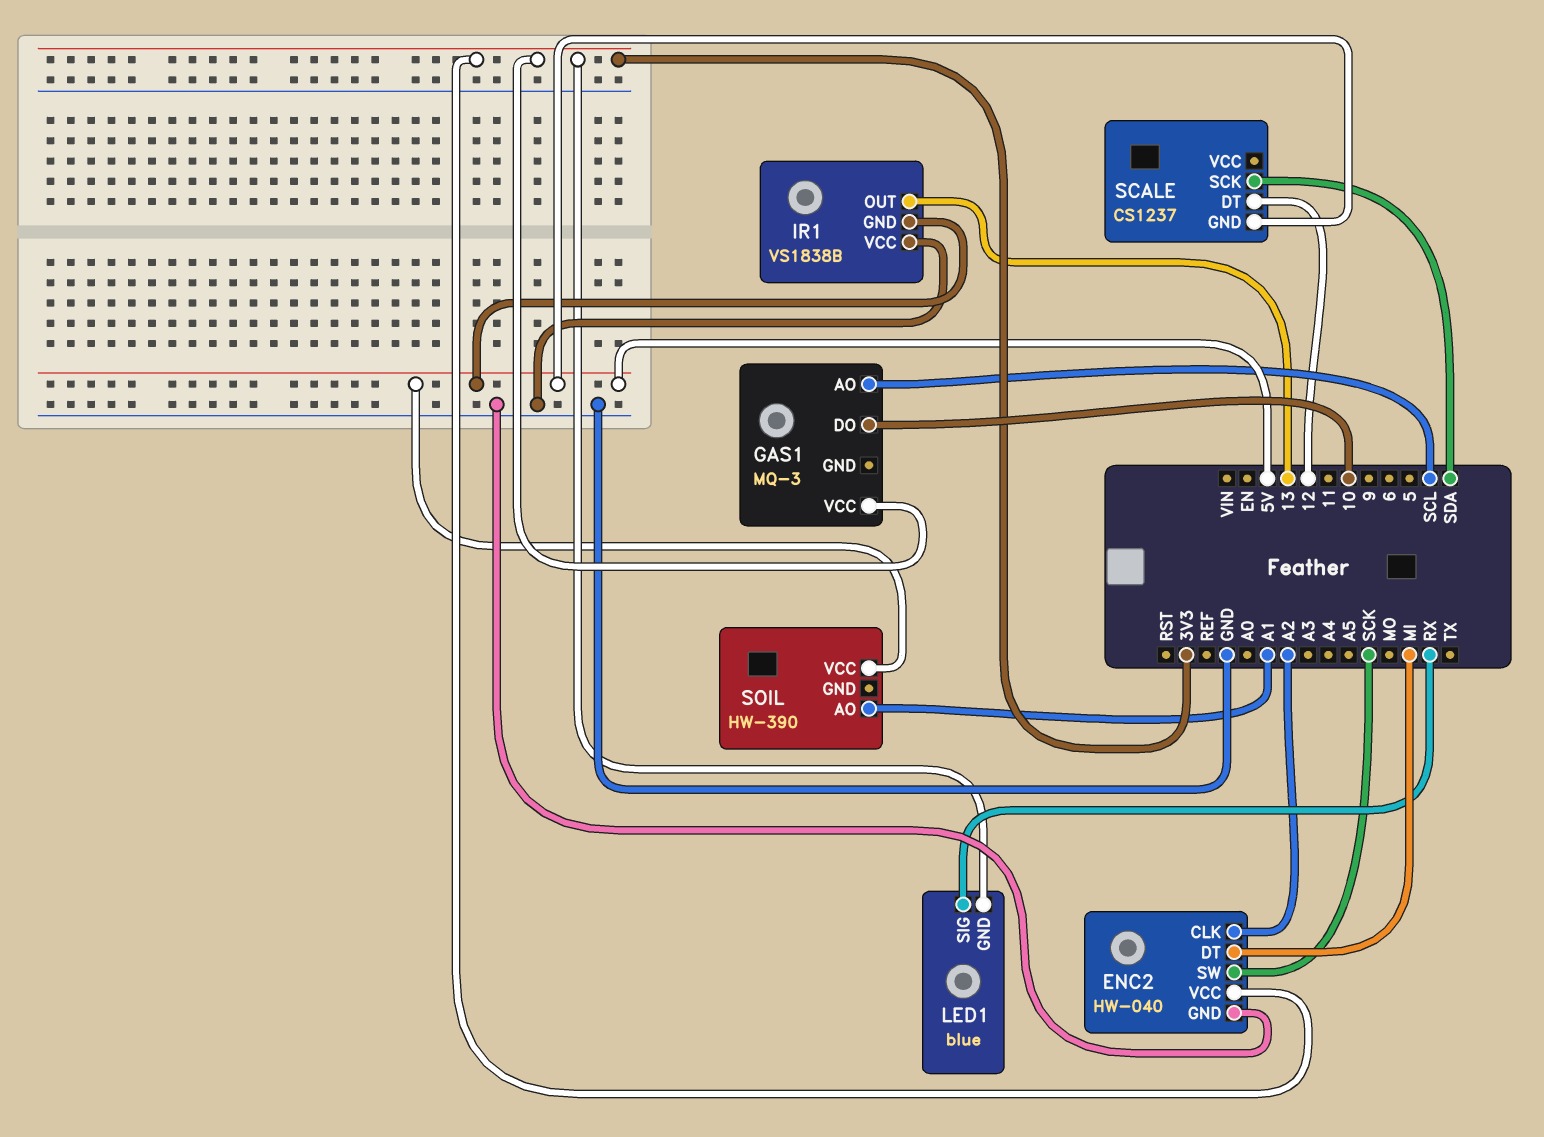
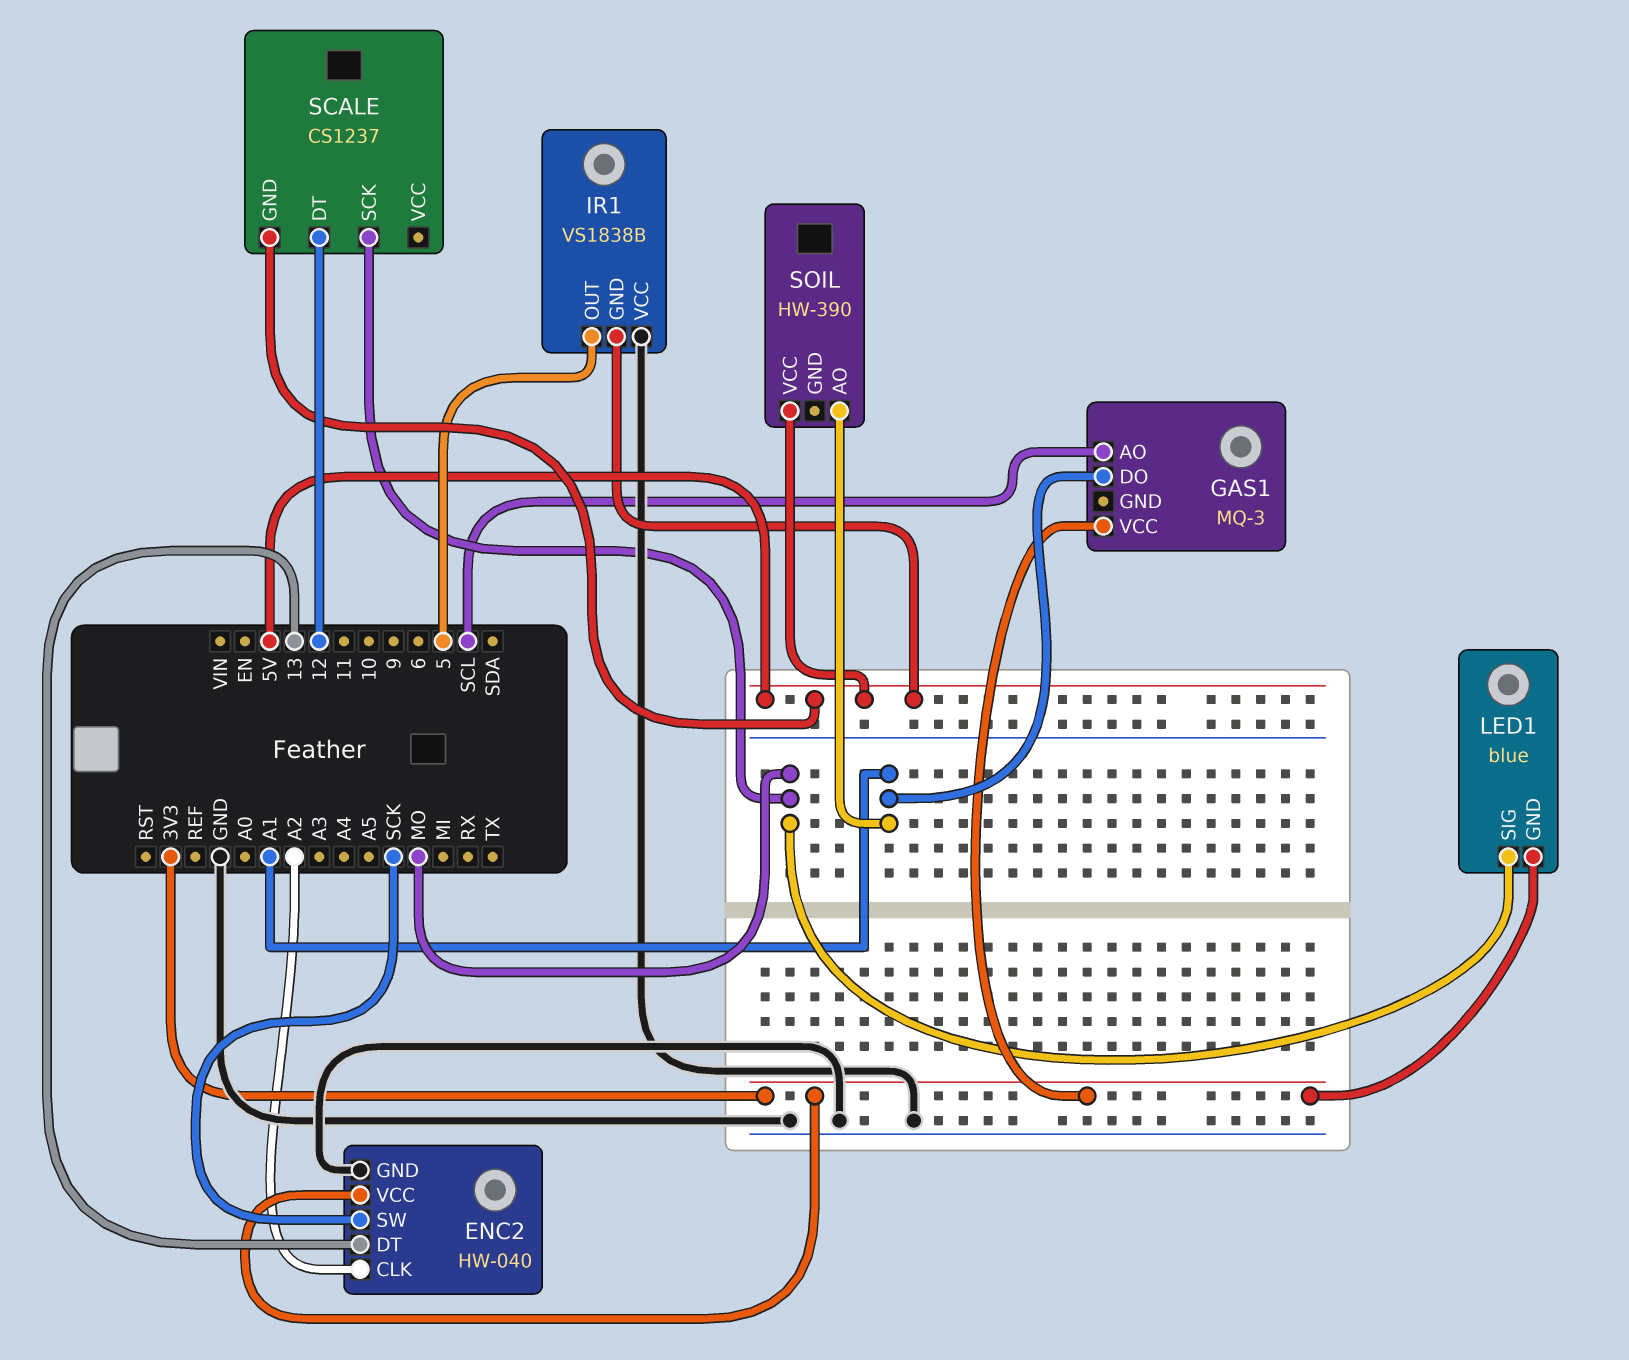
ENC2 pin DT: MI -> 13
GAS1 pin DO: 10 -> A1
IR1 pin OUT: 13 -> 5
LED1 pin SIG: RX -> MO
SCALE pin SCK: SDA -> MO

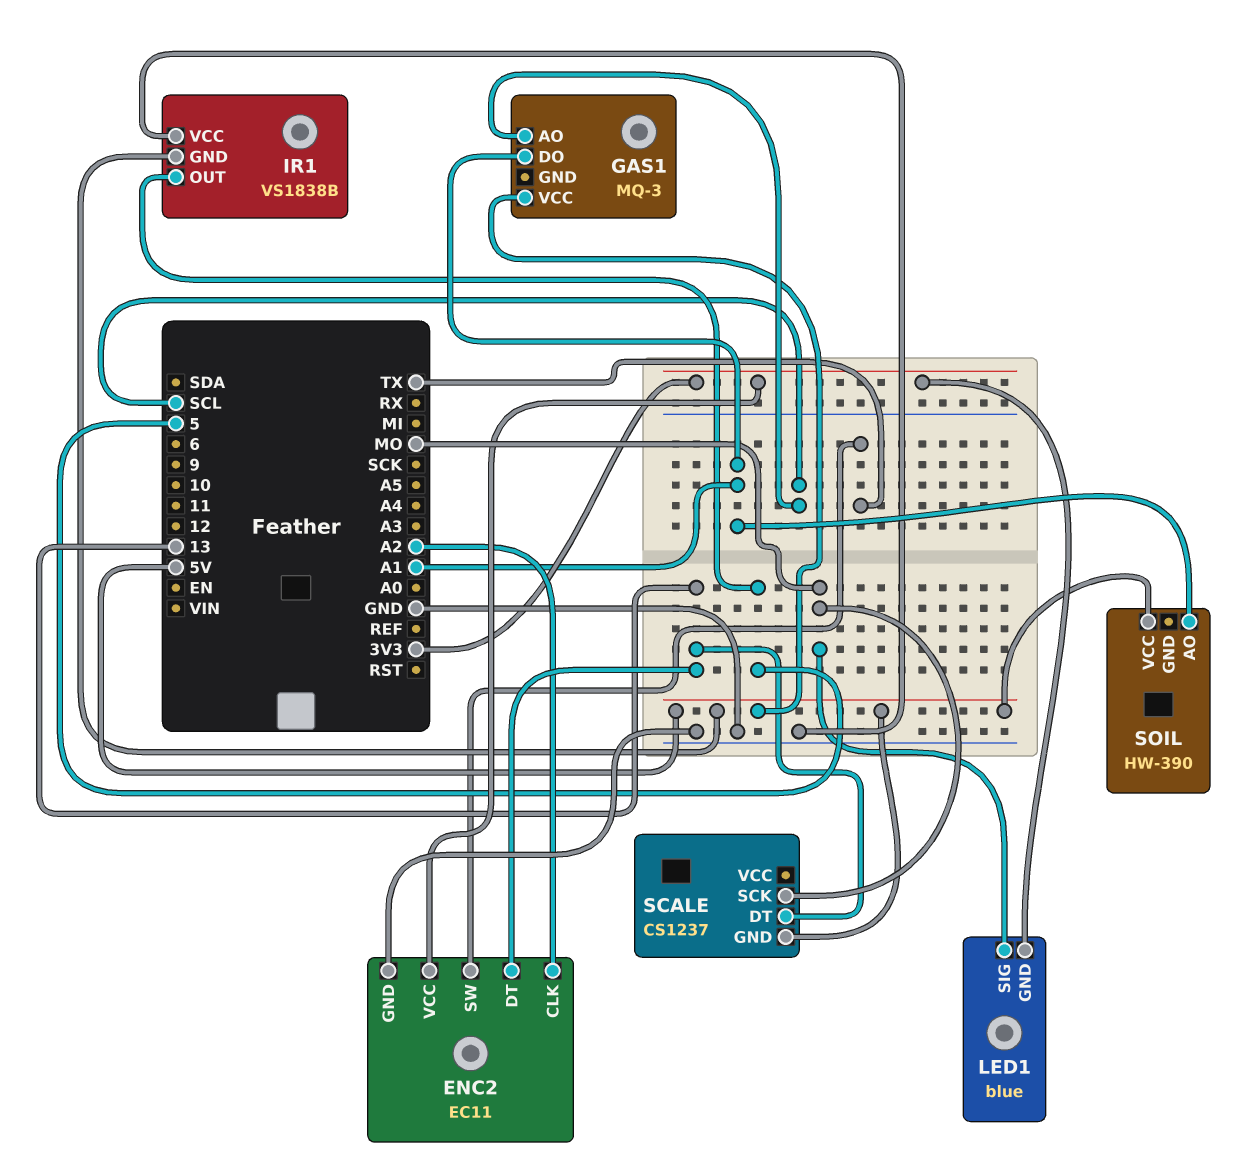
ENC2: HW-040 -> EC11
ENC2 pin SW: SCK -> TX
GAS1 pin VCC: 3V3 -> 5V
SCALE pin DT: 12 -> 13

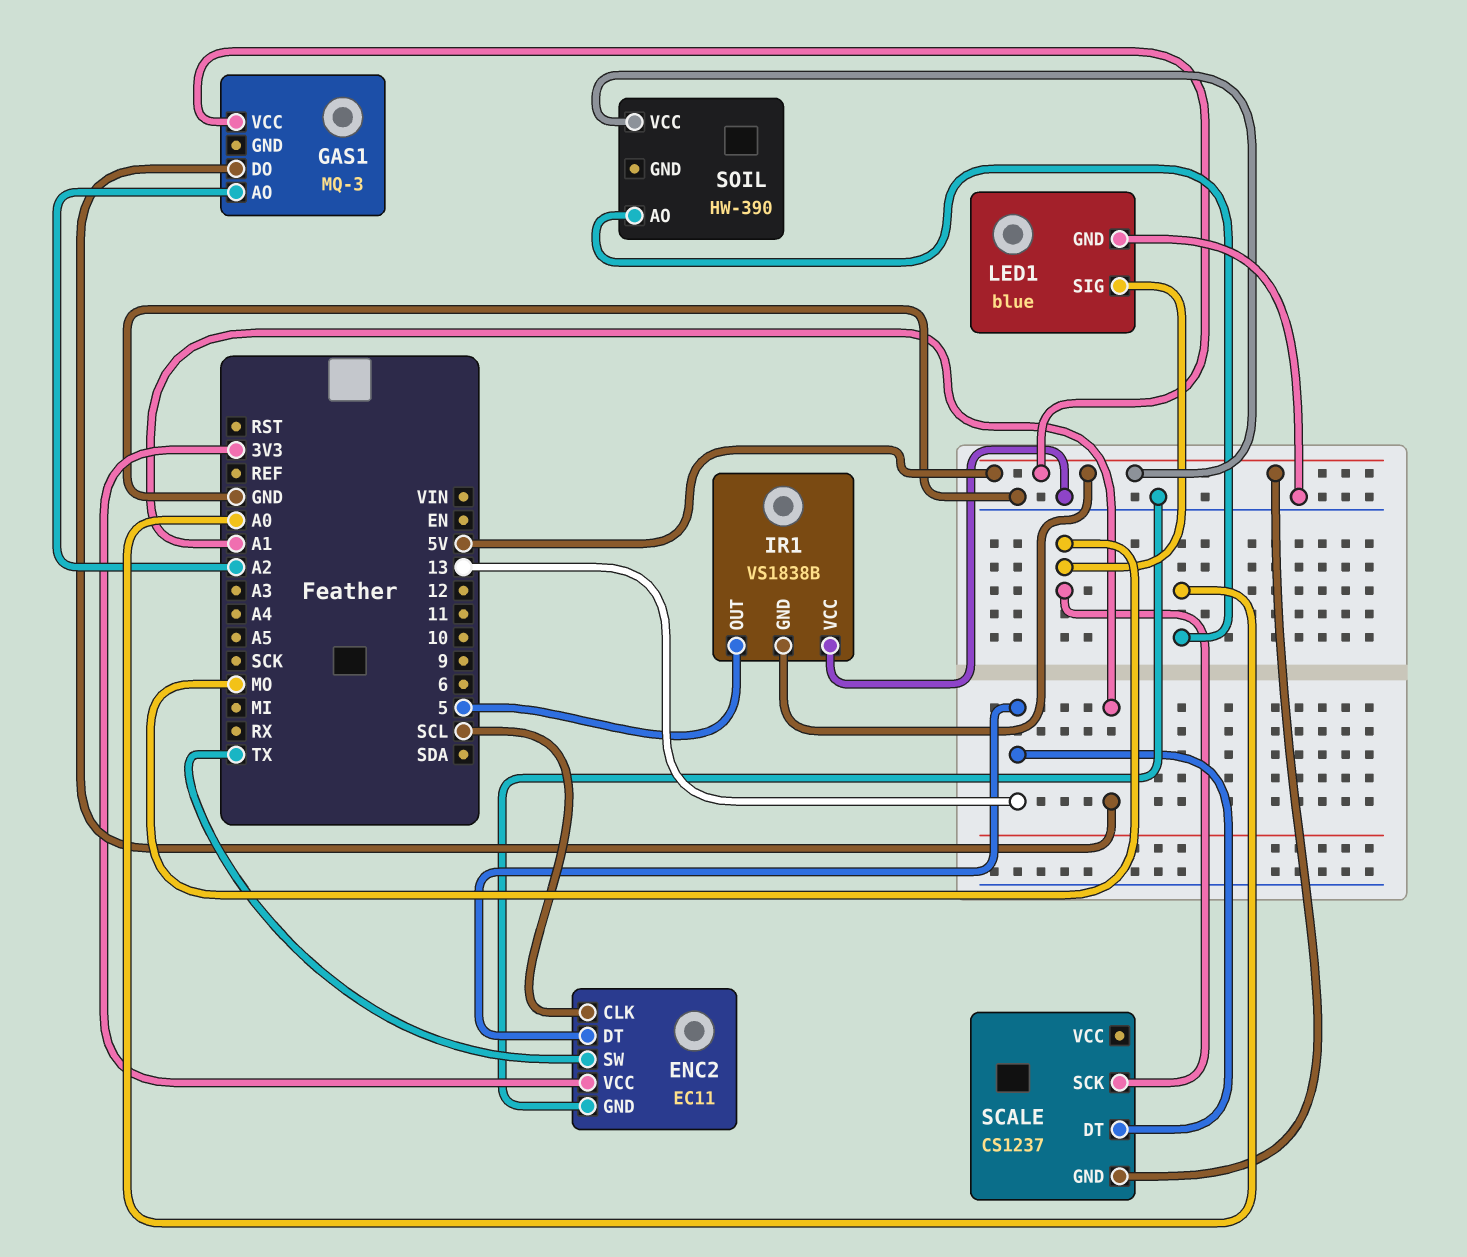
ENC2 pin CLK: A2 -> SCL
GAS1 pin AO: SCL -> A2
LED1 pin GND: 3V3 -> GND
SOIL pin AO: A1 -> A0

